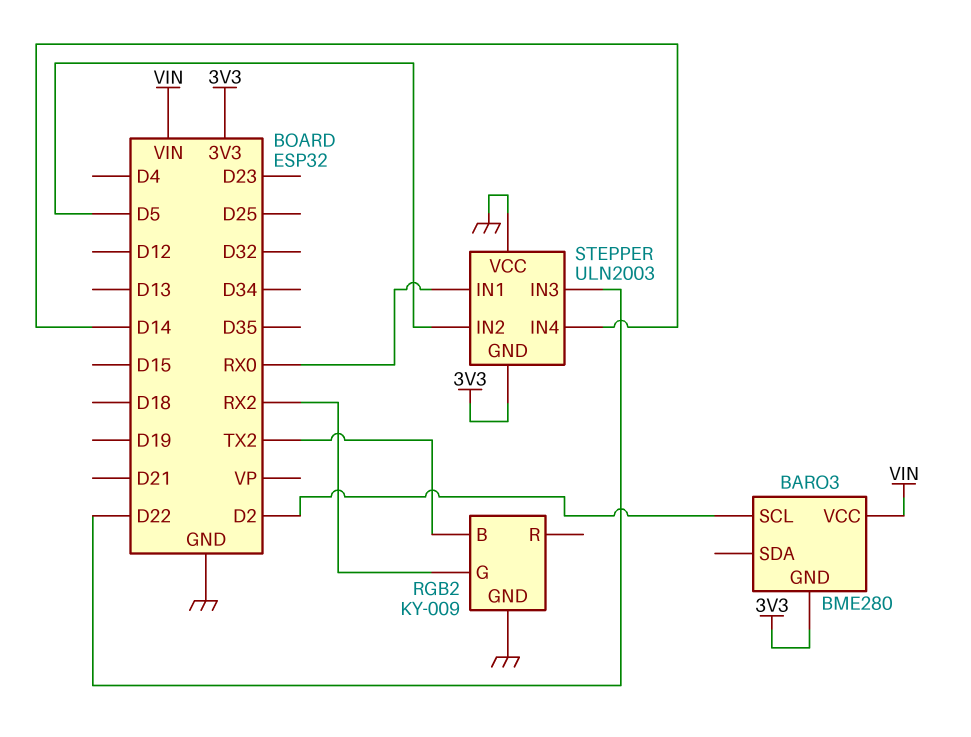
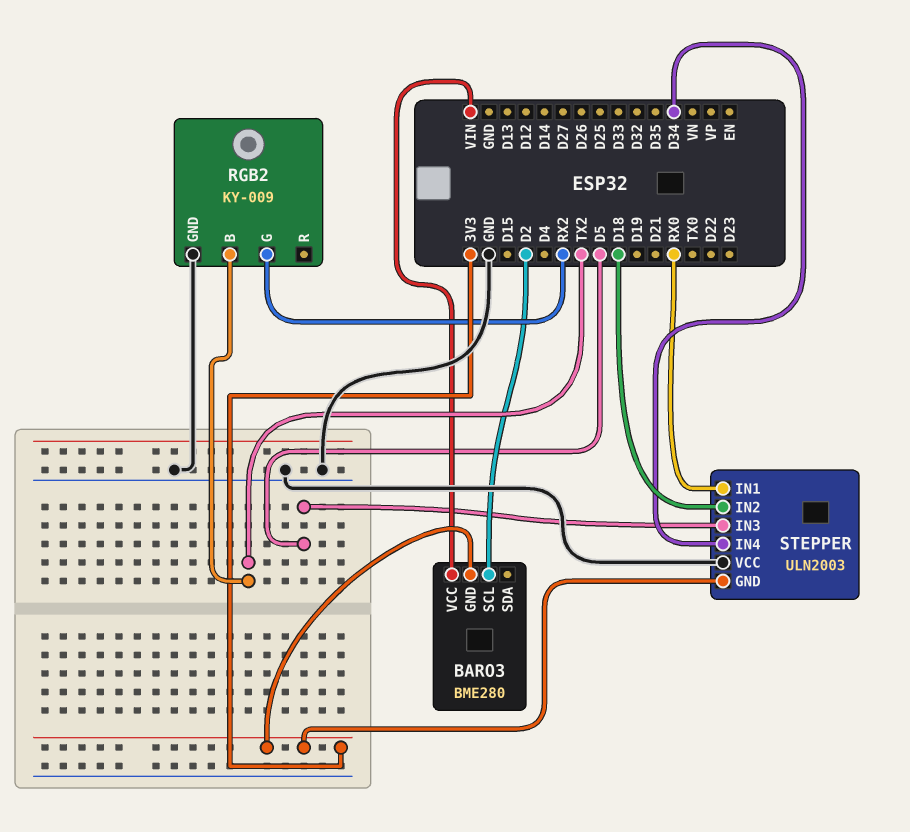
STEPPER pin IN2: D5 -> D18
STEPPER pin IN3: D22 -> D5
STEPPER pin IN4: D14 -> D34

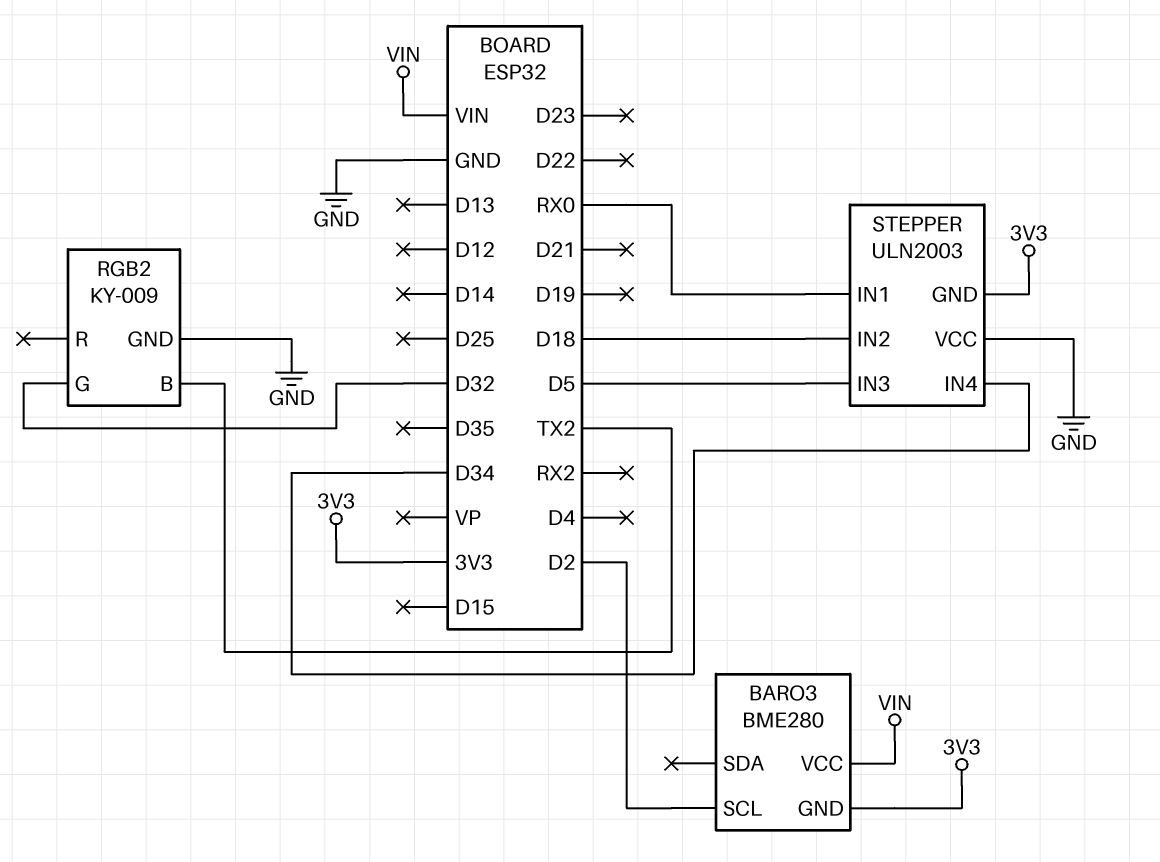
RGB2 pin G: RX2 -> D32

